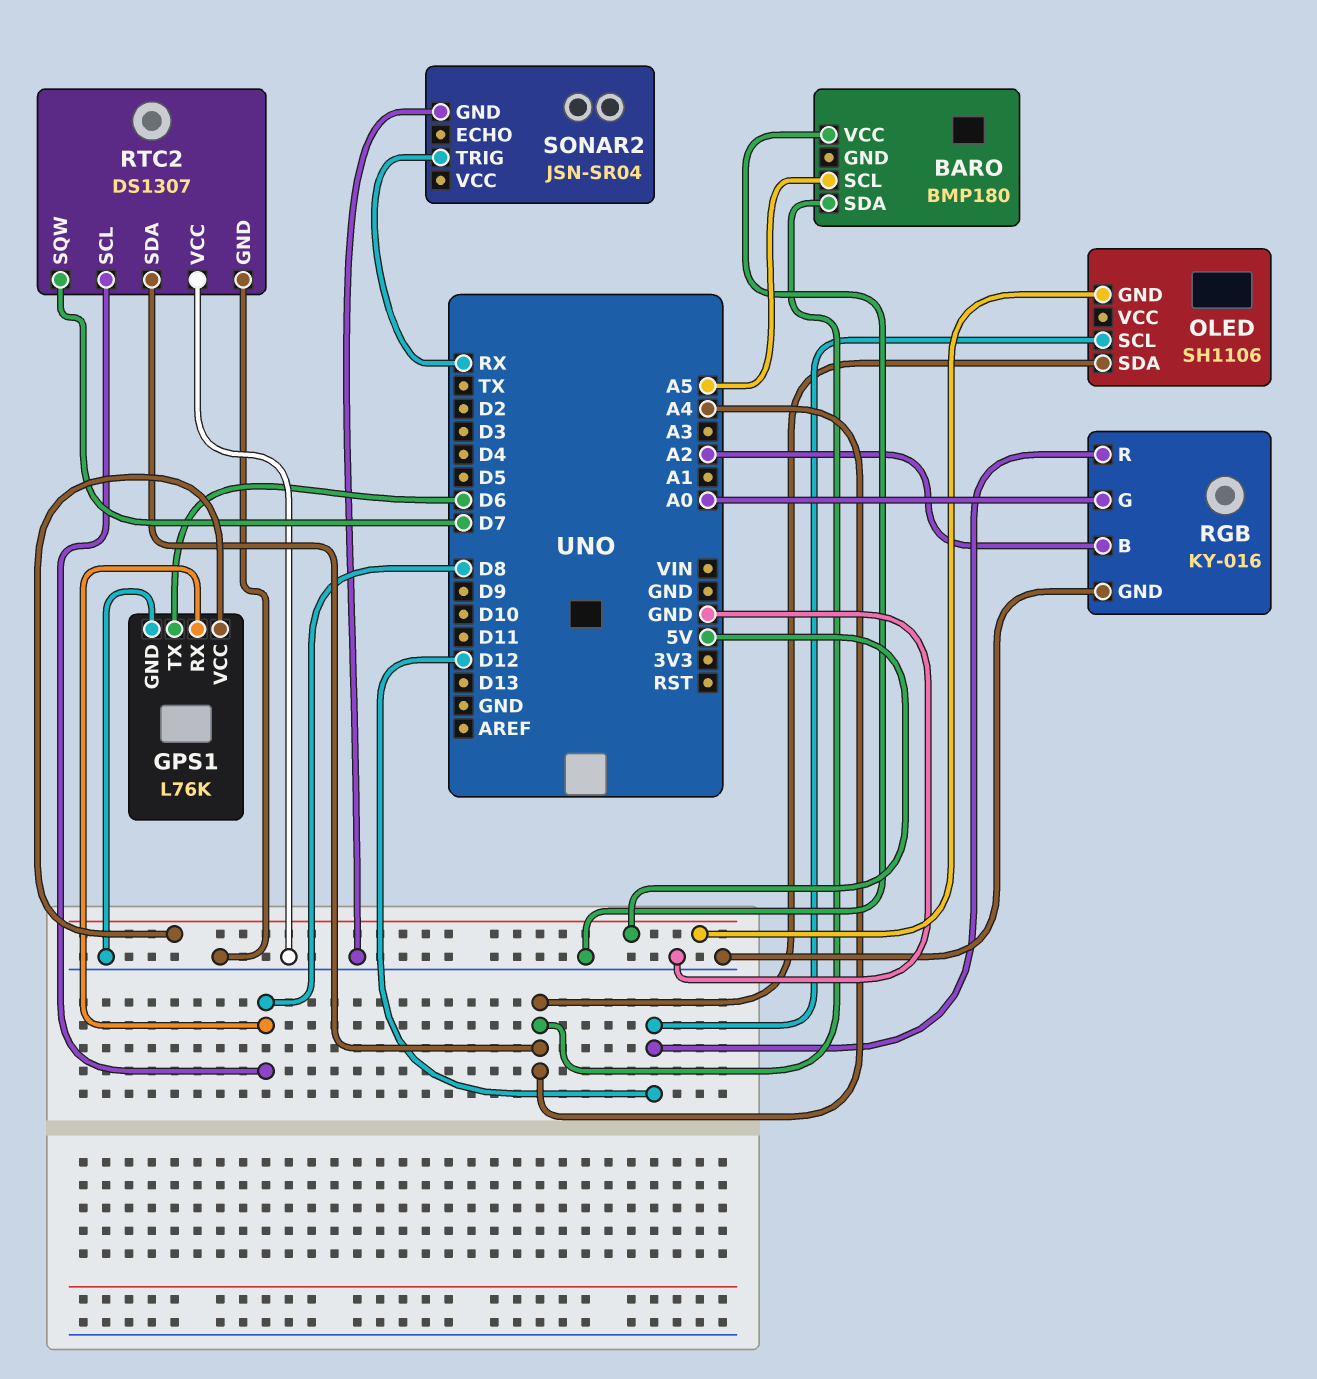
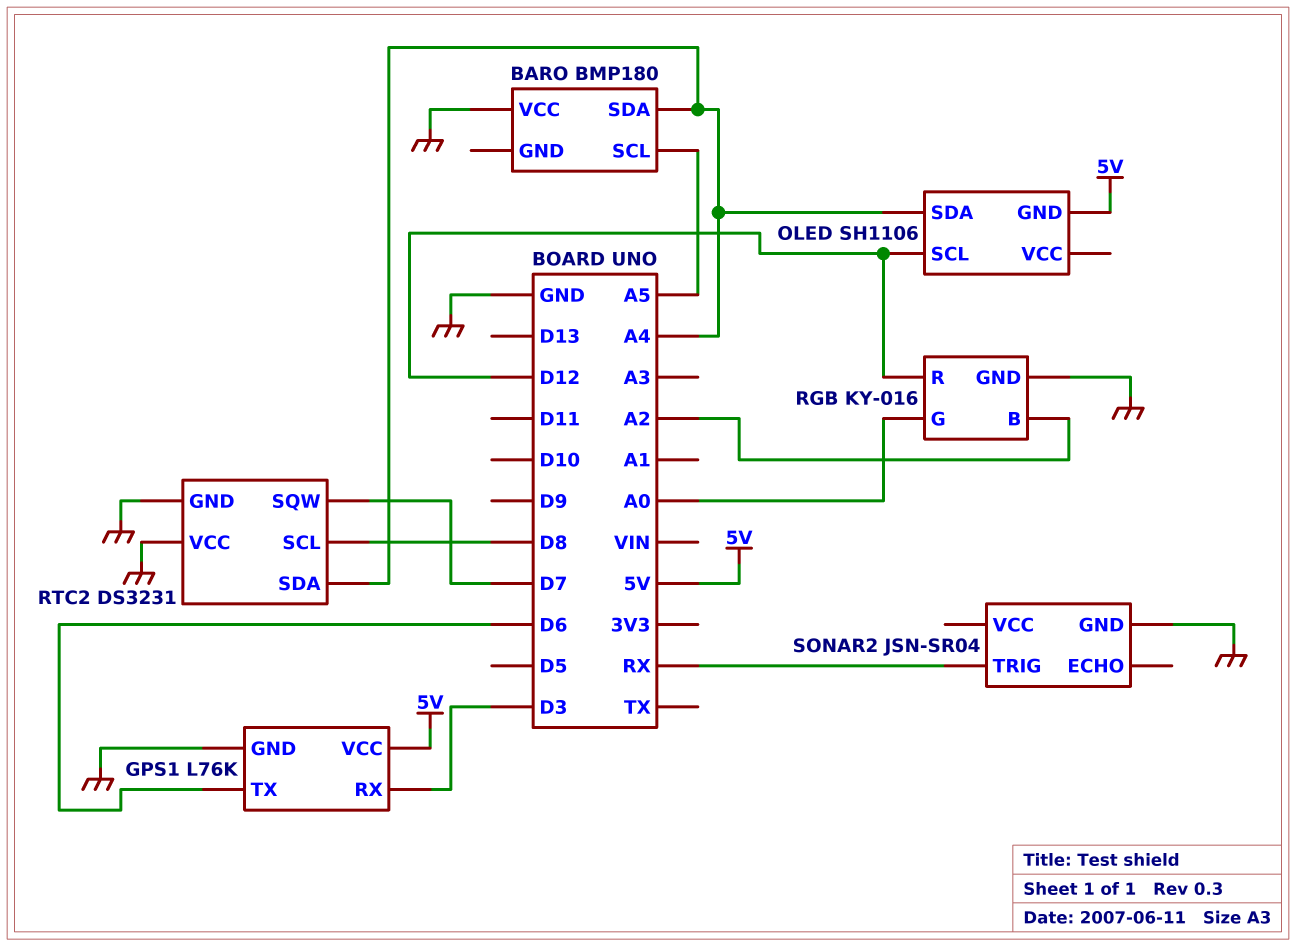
GPS1 pin RX: D8 -> D3
RTC2: DS1307 -> DS3231

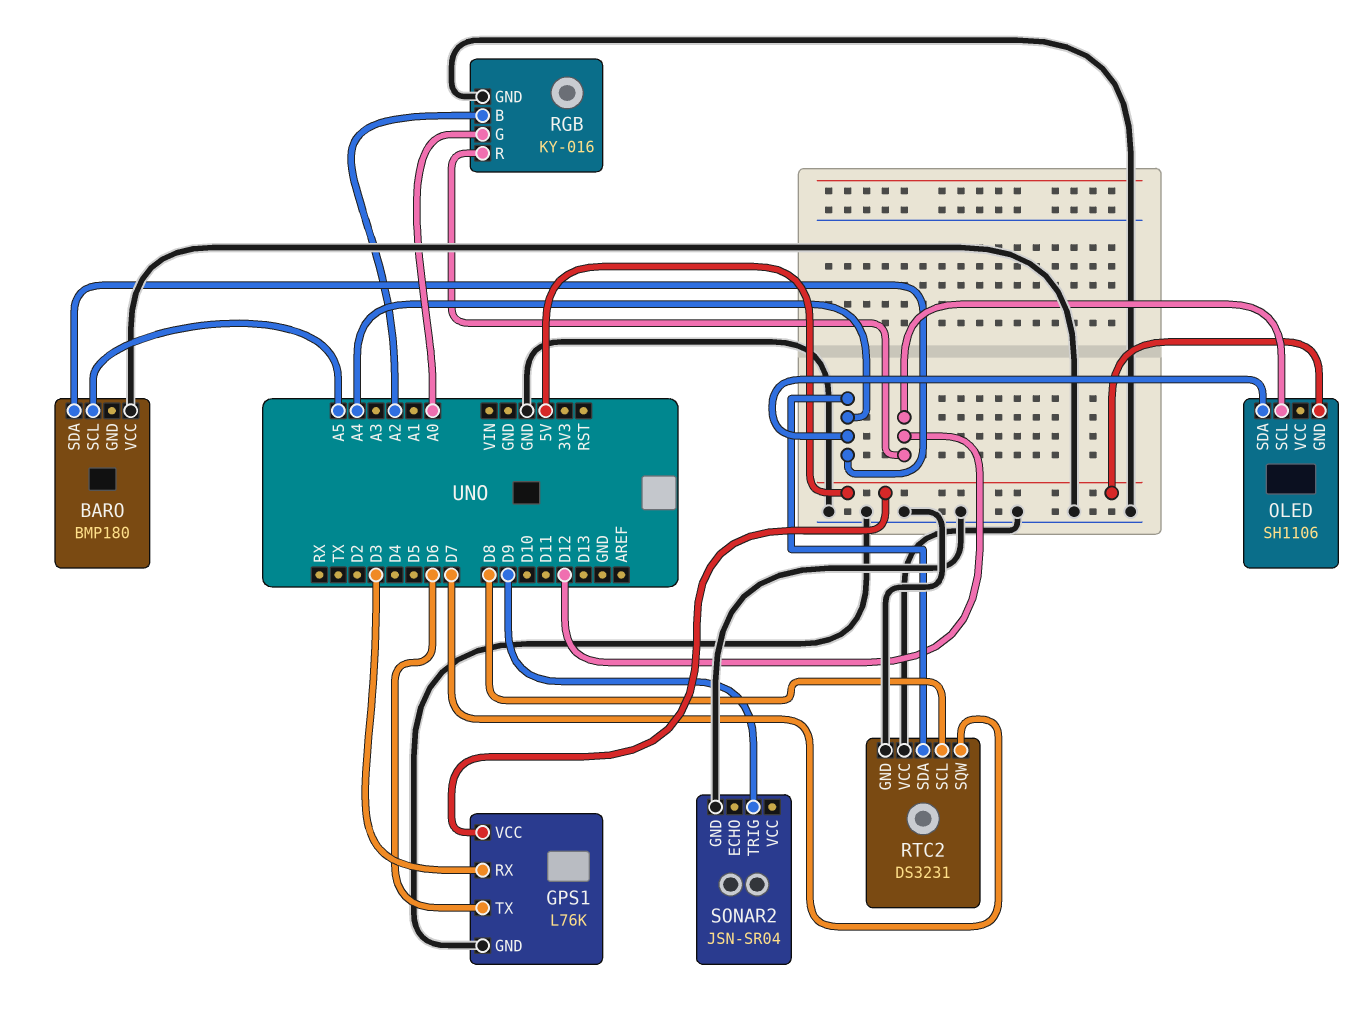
SONAR2 pin TRIG: RX -> D9

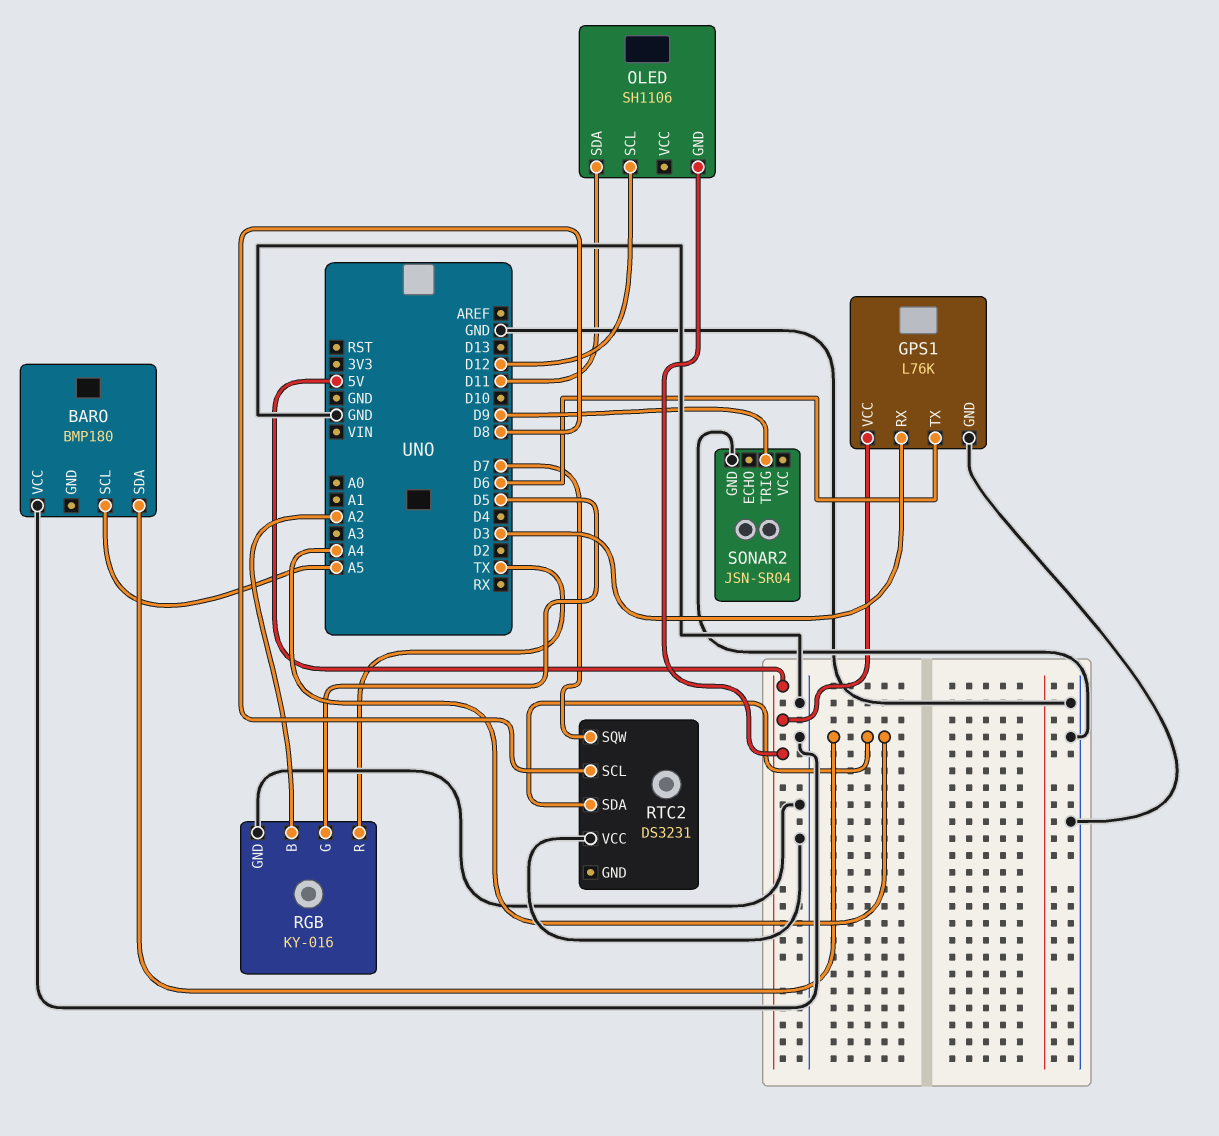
OLED pin SDA: A4 -> D11
RGB pin G: A0 -> D5
RGB pin R: D12 -> TX
RTC2 pin GND: GND -> none

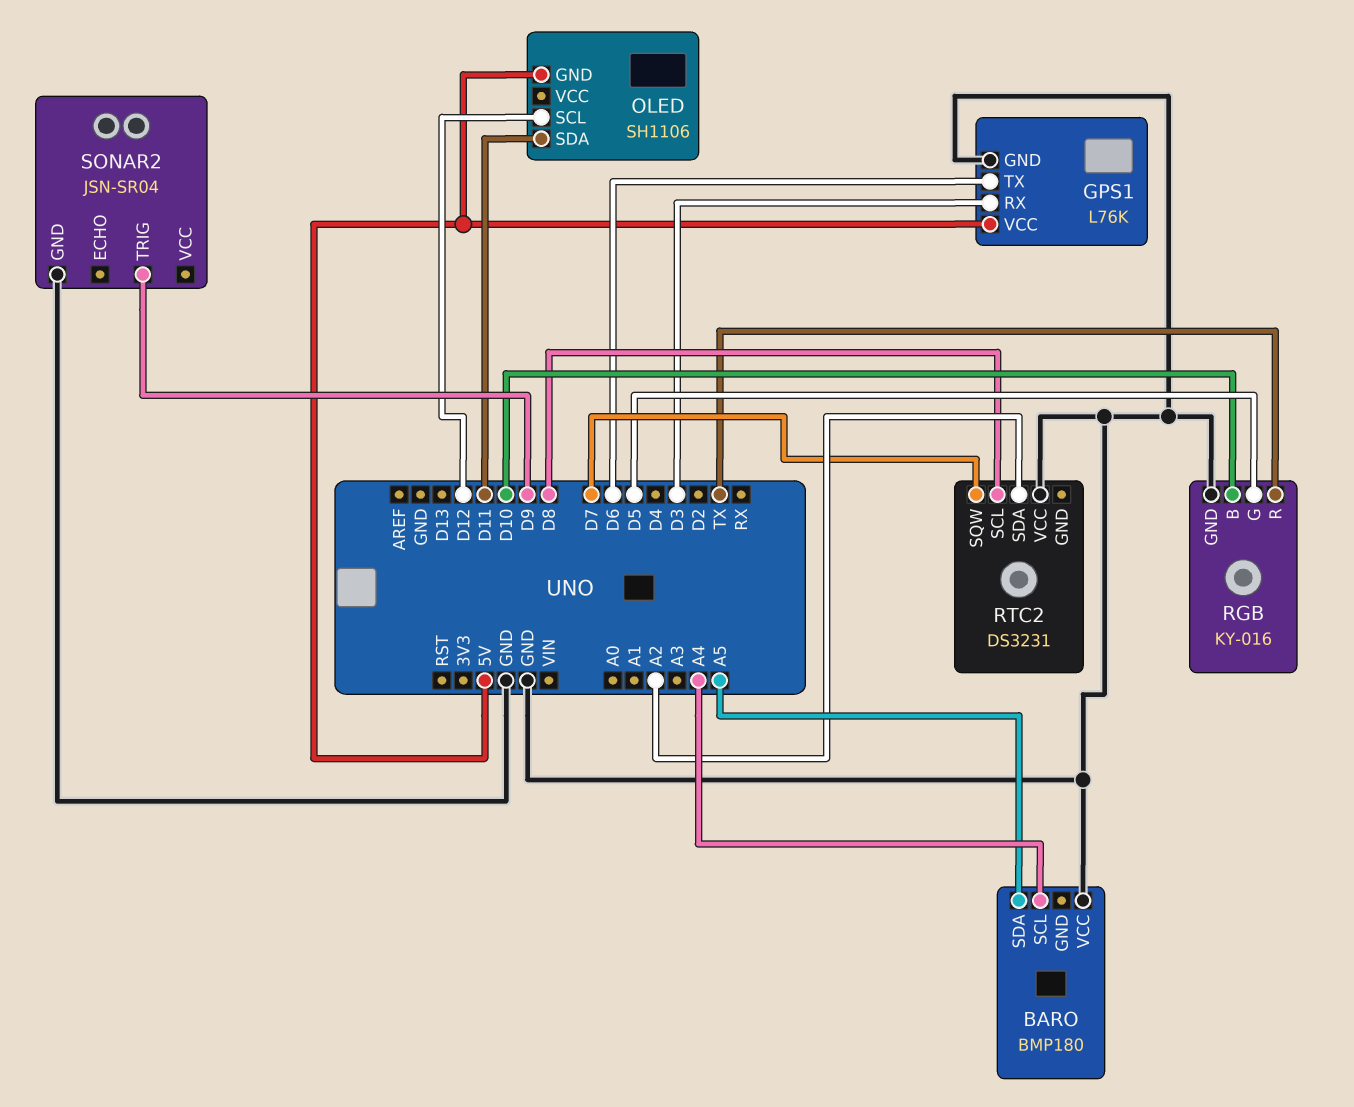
BARO pin SCL: A5 -> A4
BARO pin SDA: A4 -> A5
RGB pin B: A2 -> D10
RTC2 pin SDA: A4 -> A2

